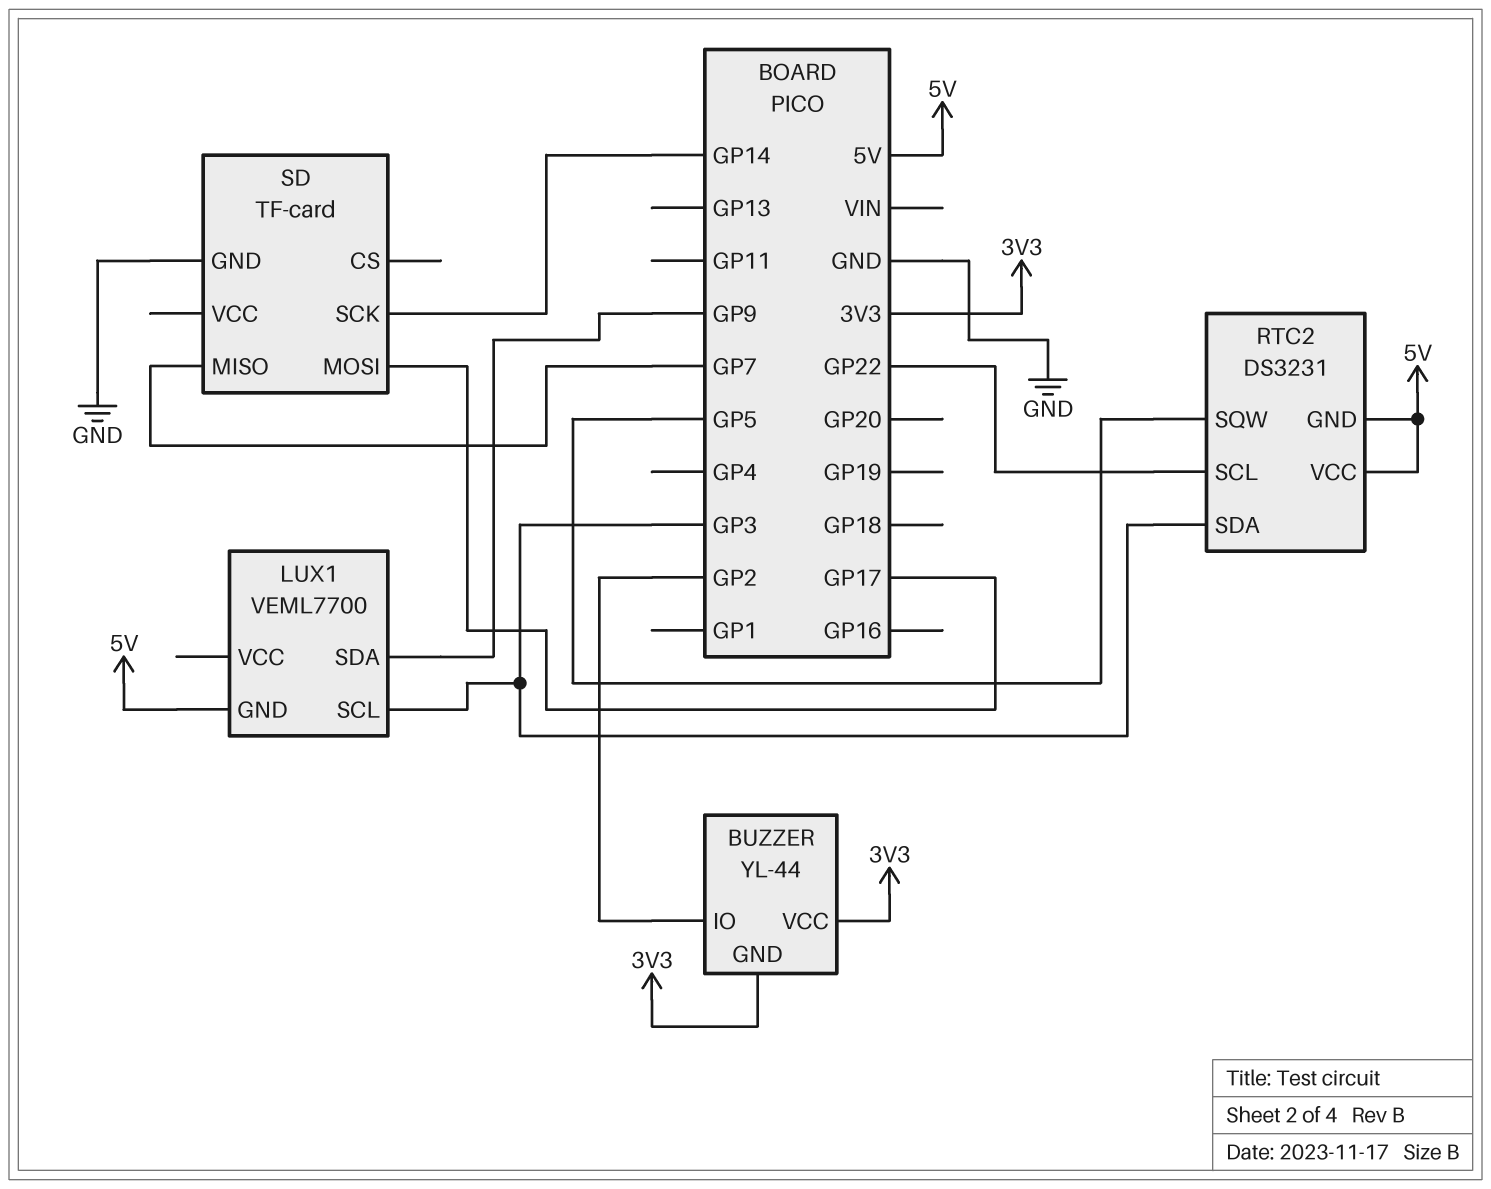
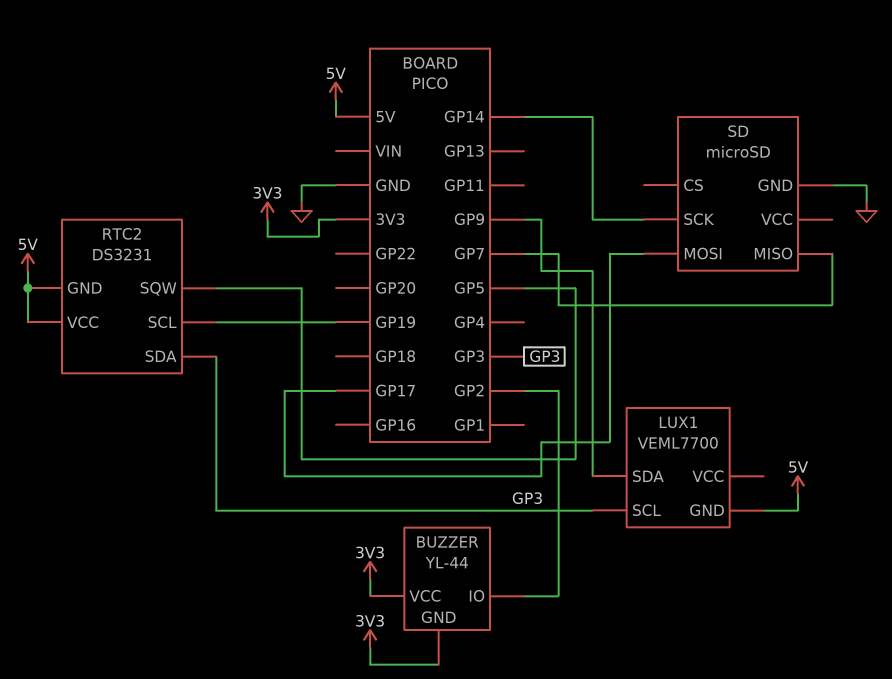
RTC2 pin SCL: GP22 -> GP19
SD: TF-card -> microSD

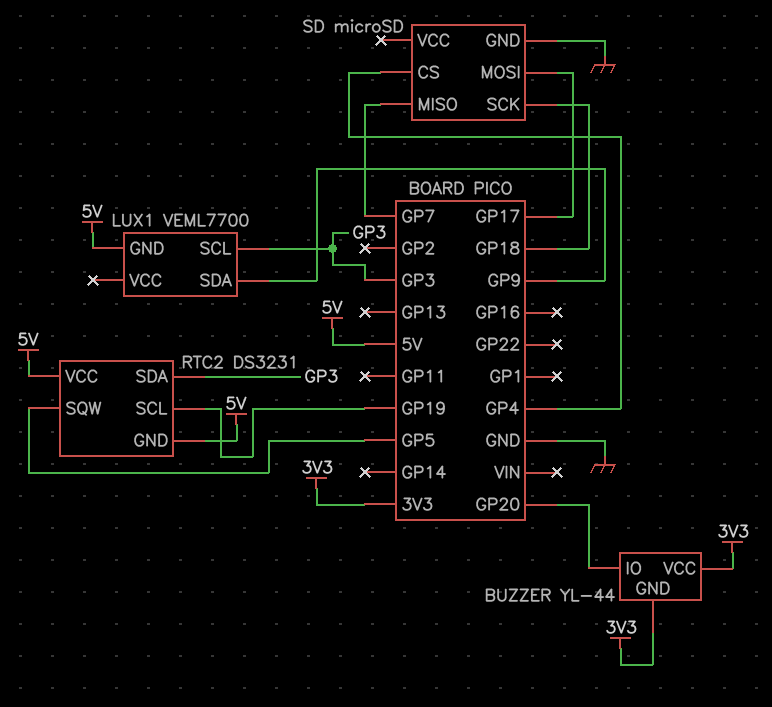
BUZZER pin IO: GP2 -> GP20
SD pin CS: none -> GP4
SD pin SCK: GP14 -> GP18

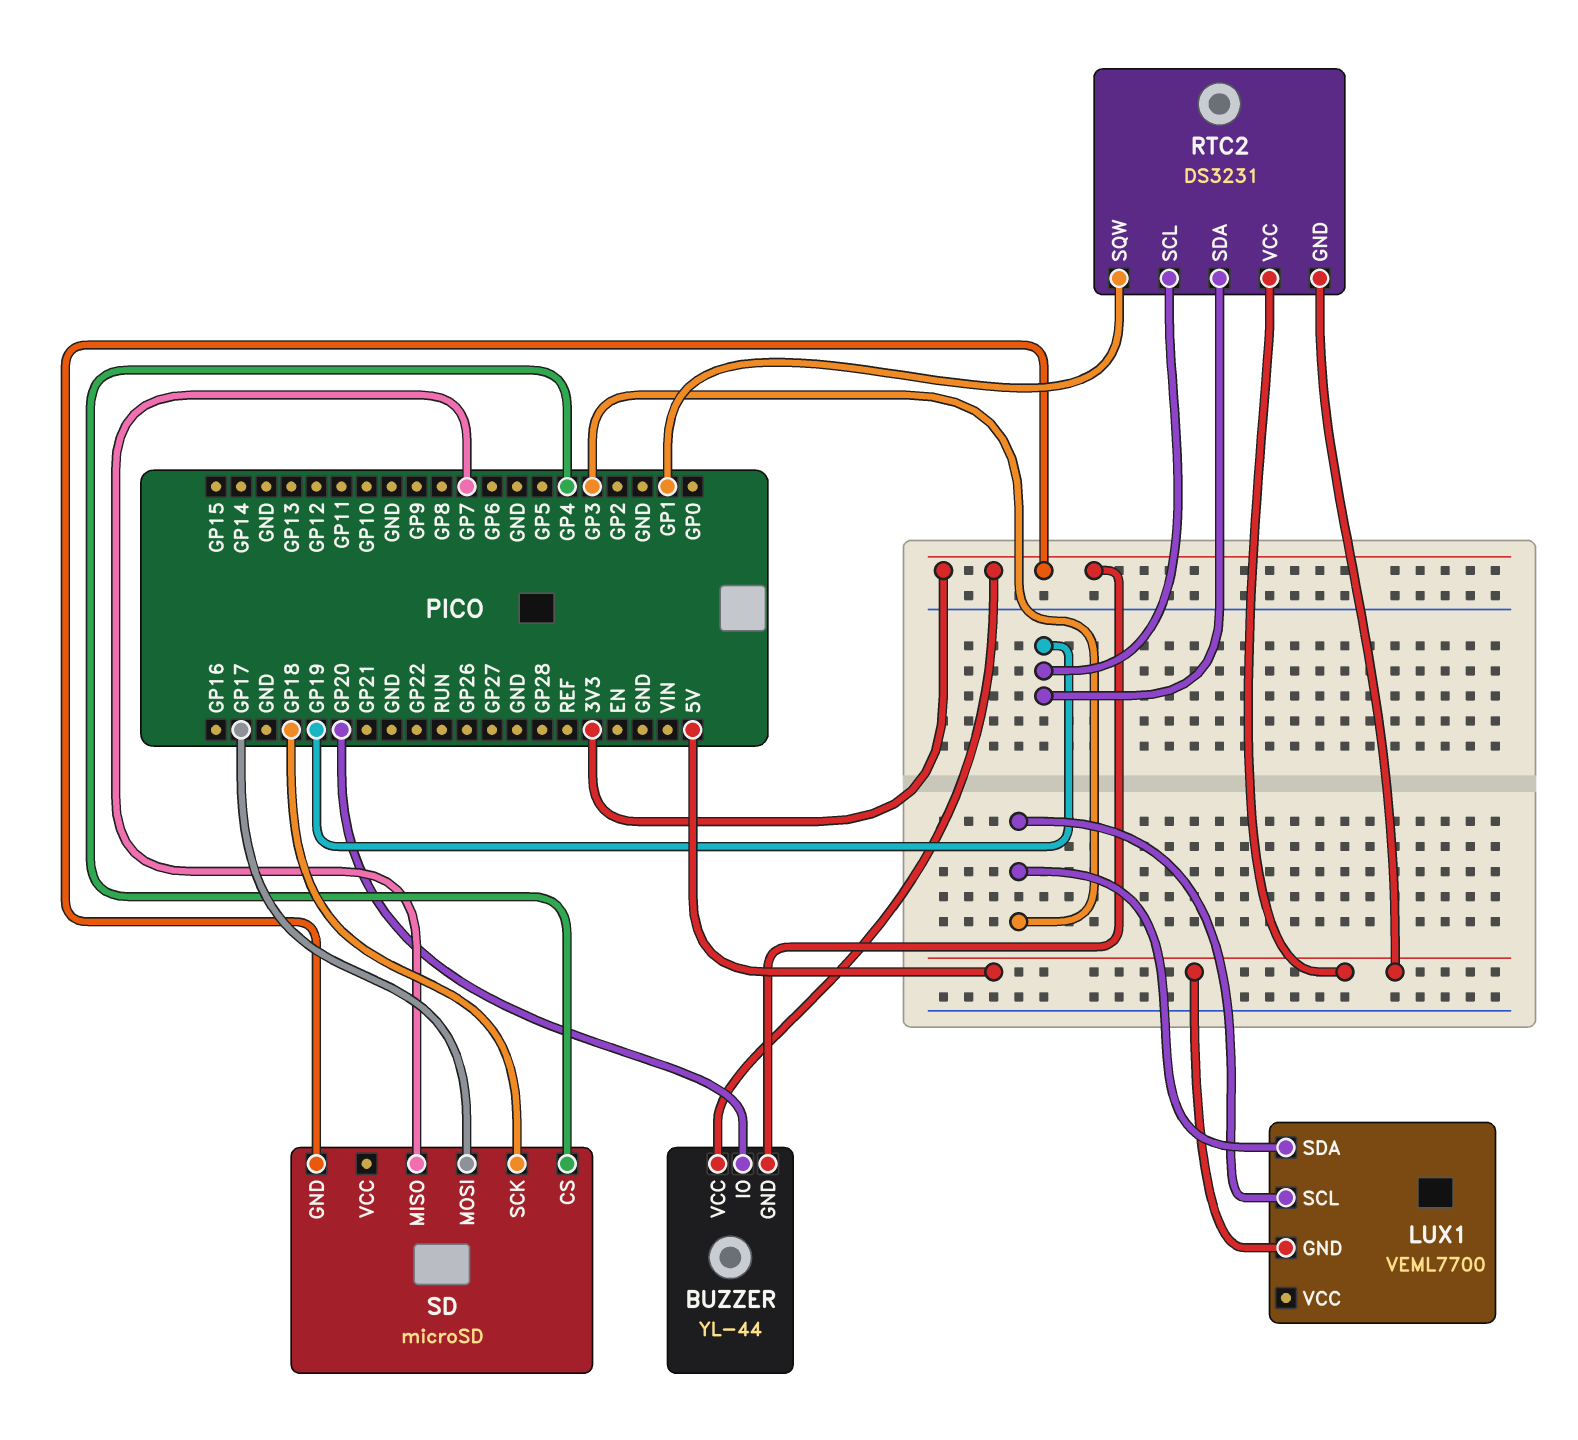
LUX1 pin SDA: GP9 -> GP3
RTC2 pin SDA: GP3 -> GP19
RTC2 pin SQW: GP5 -> GP1
SD pin GND: GND -> 3V3

